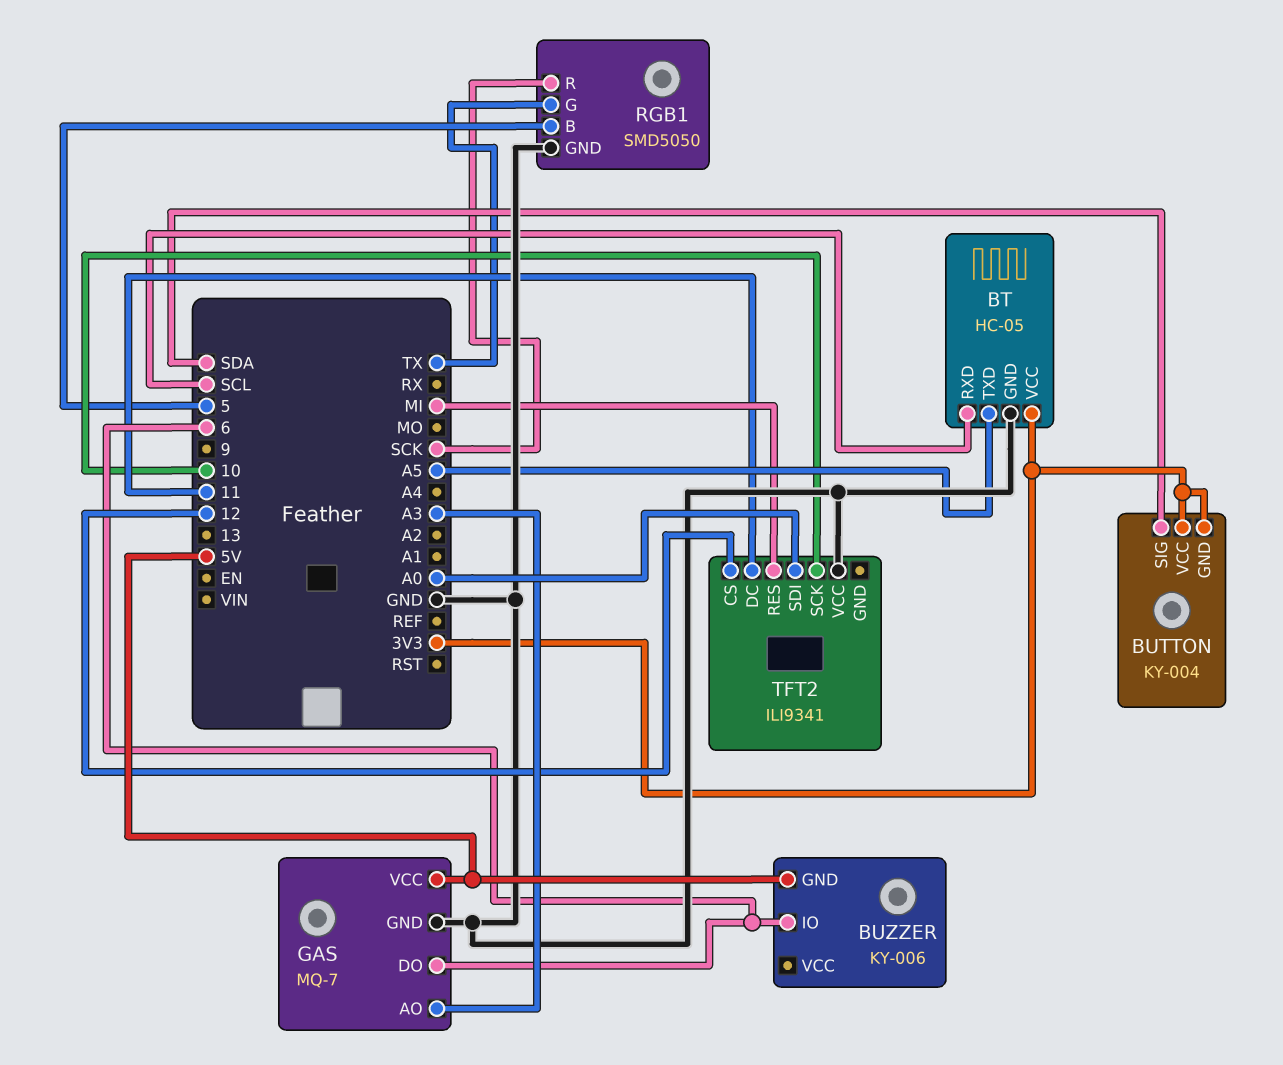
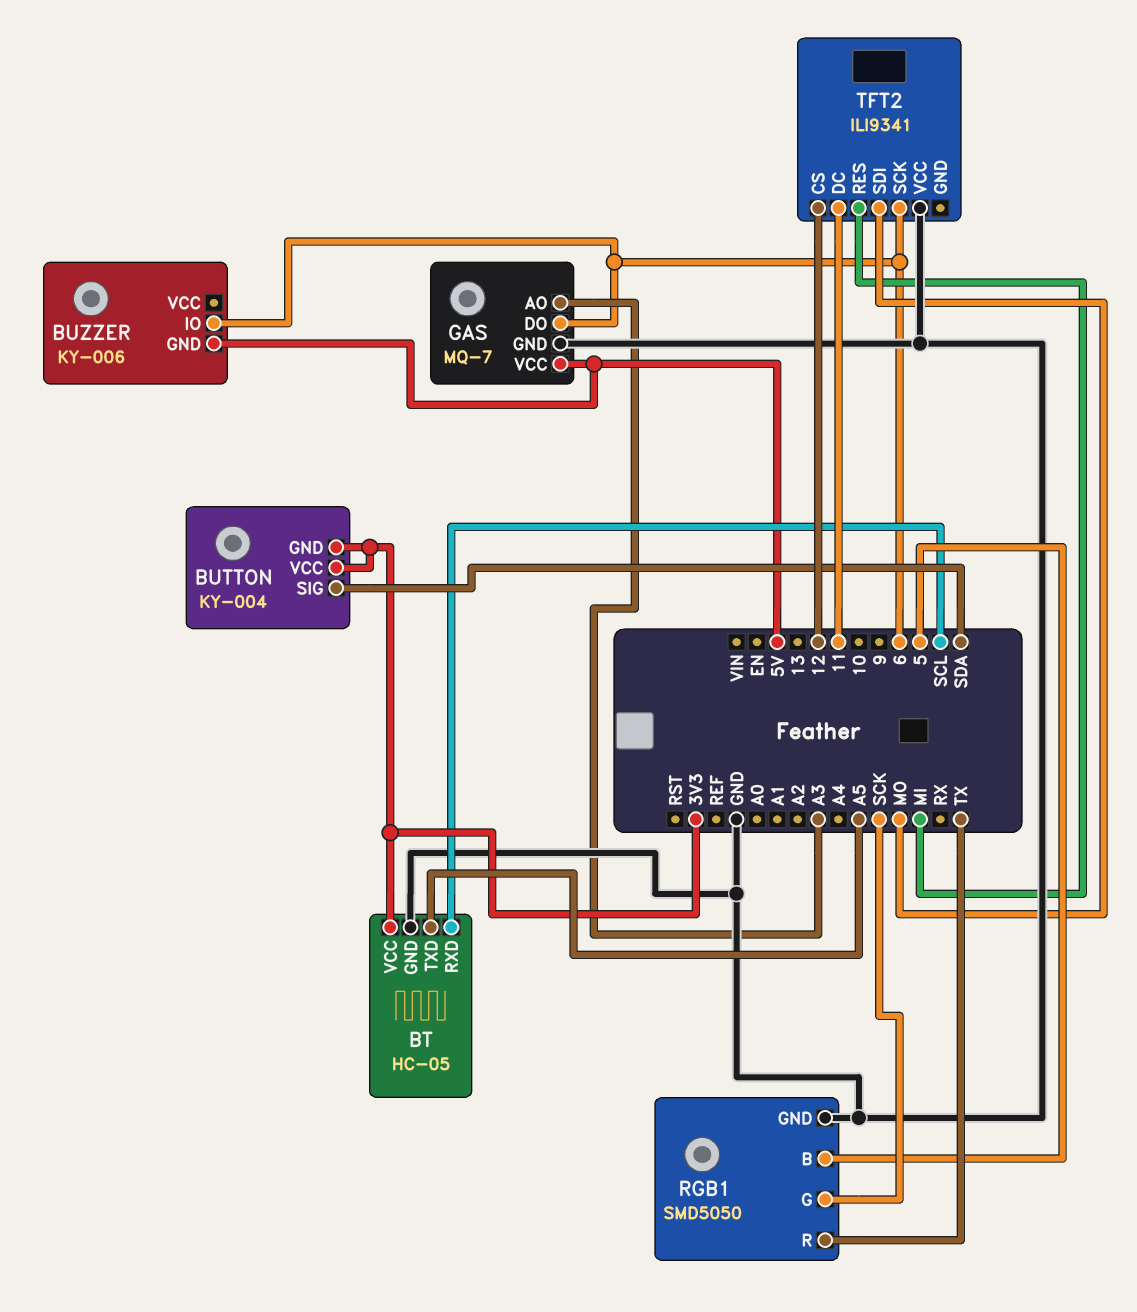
RGB1 pin G: TX -> SCK
RGB1 pin R: SCK -> TX
TFT2 pin SCK: 10 -> 6
TFT2 pin SDI: A0 -> MO

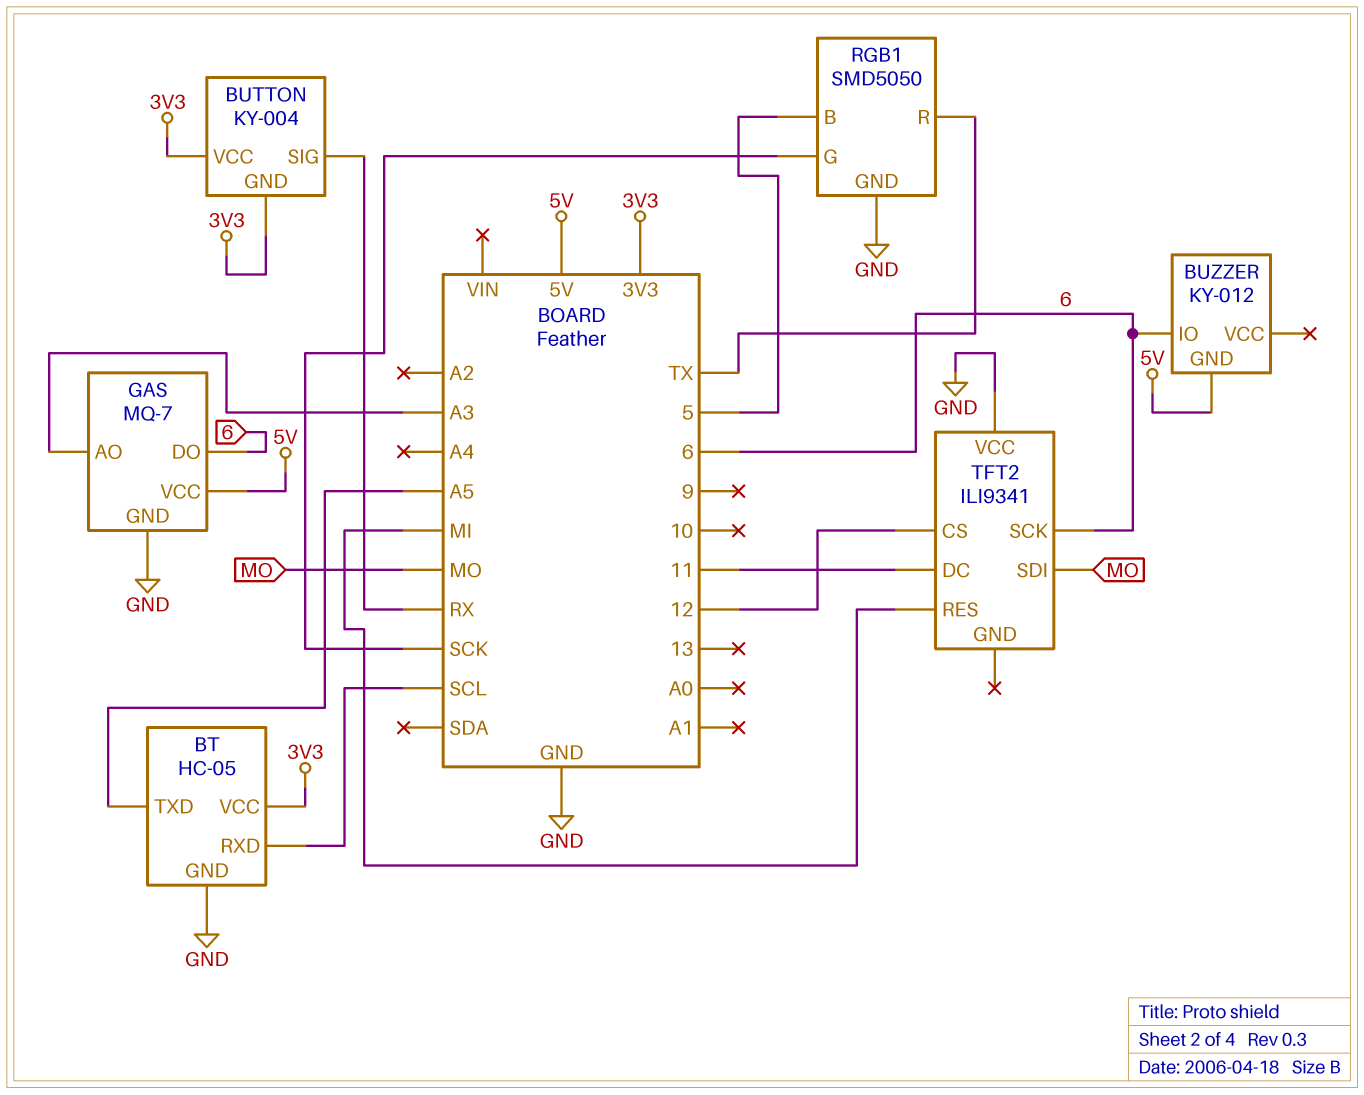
BUTTON pin SIG: SDA -> RX
BUZZER: KY-006 -> KY-012

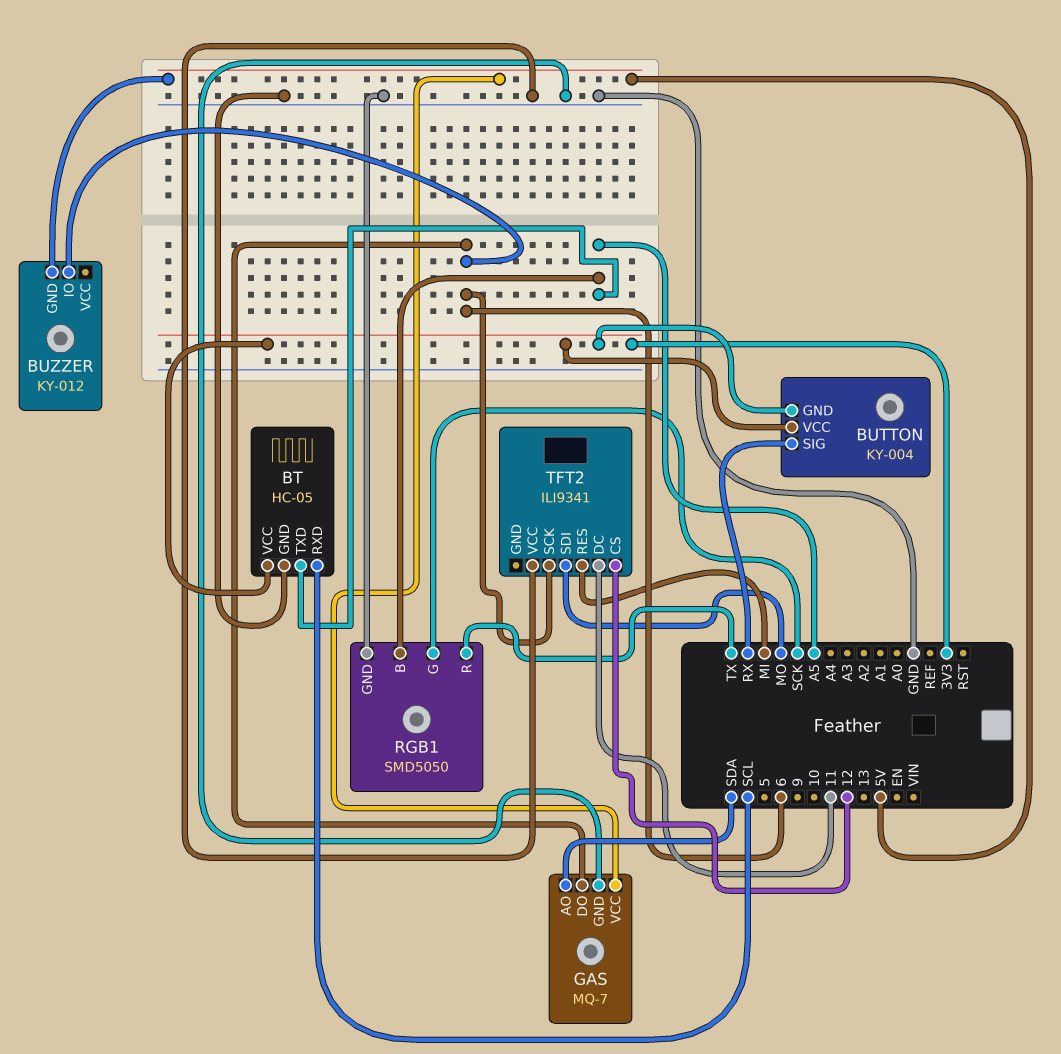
GAS pin AO: A3 -> SDA
RGB1 pin B: 5 -> A5

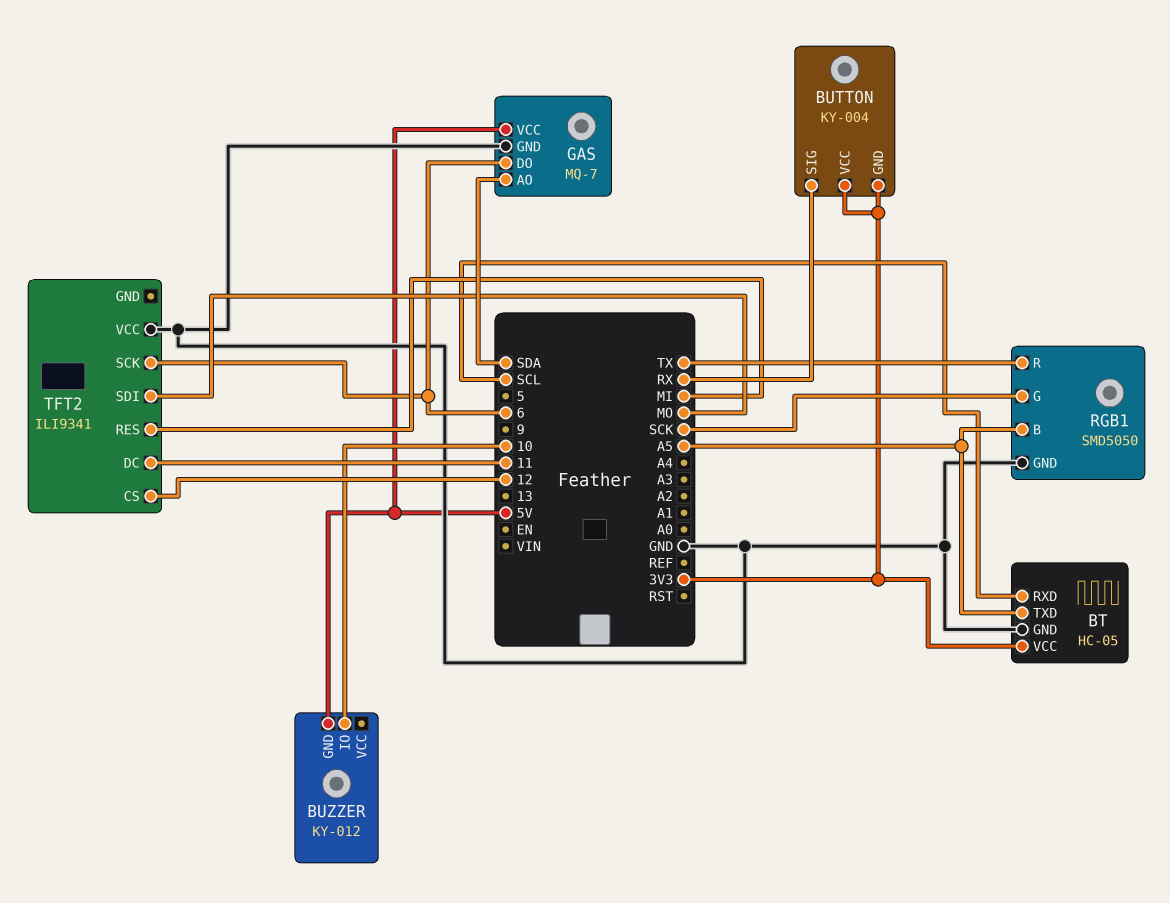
BUZZER pin IO: 6 -> 10

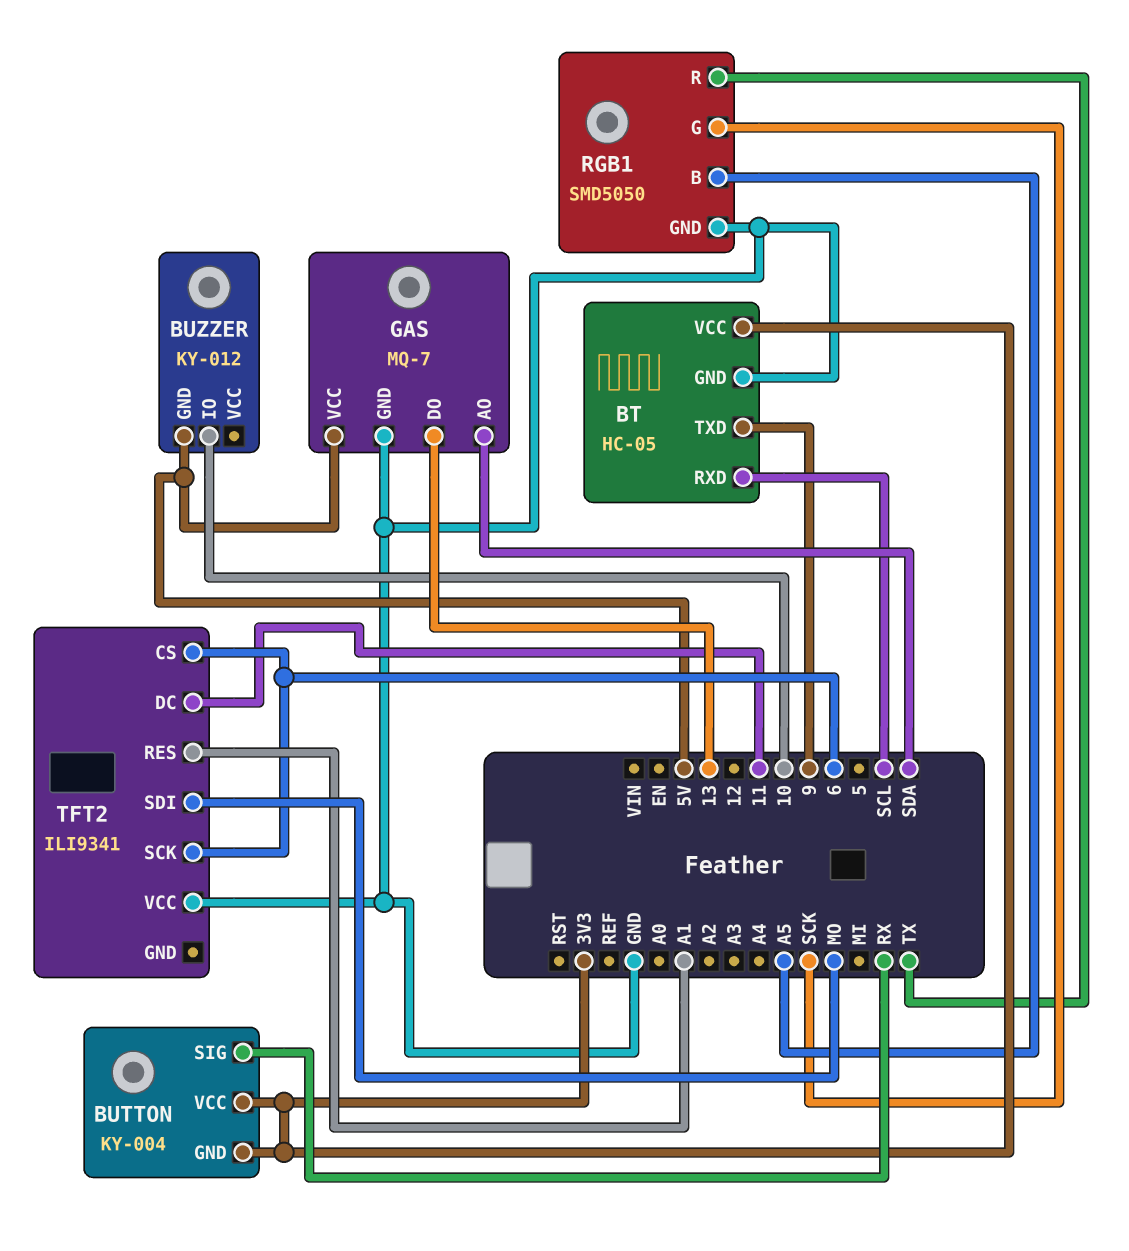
BT pin TXD: A5 -> 9
GAS pin DO: 6 -> 13
TFT2 pin CS: 12 -> 6
TFT2 pin RES: MI -> A1

